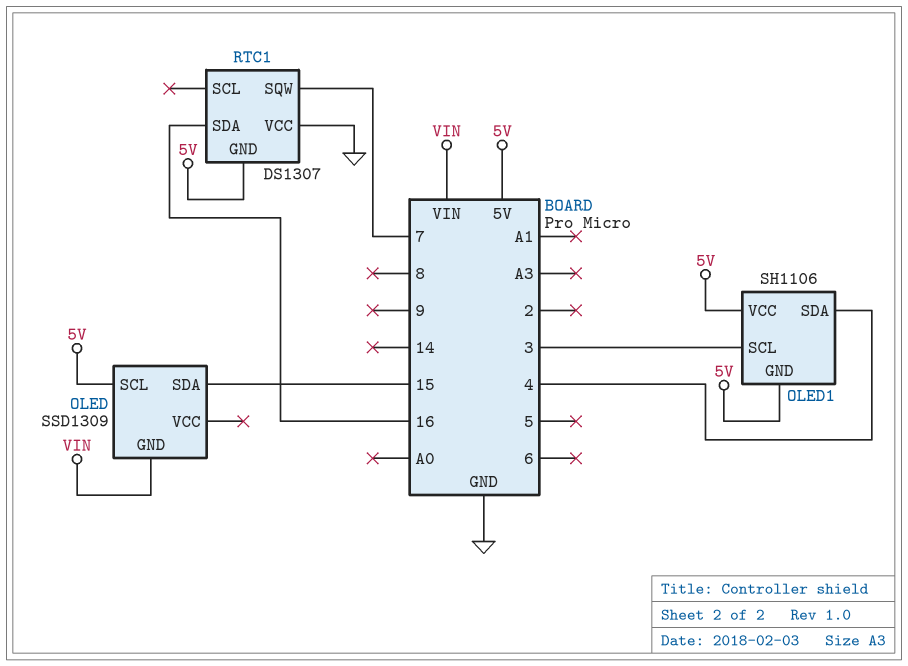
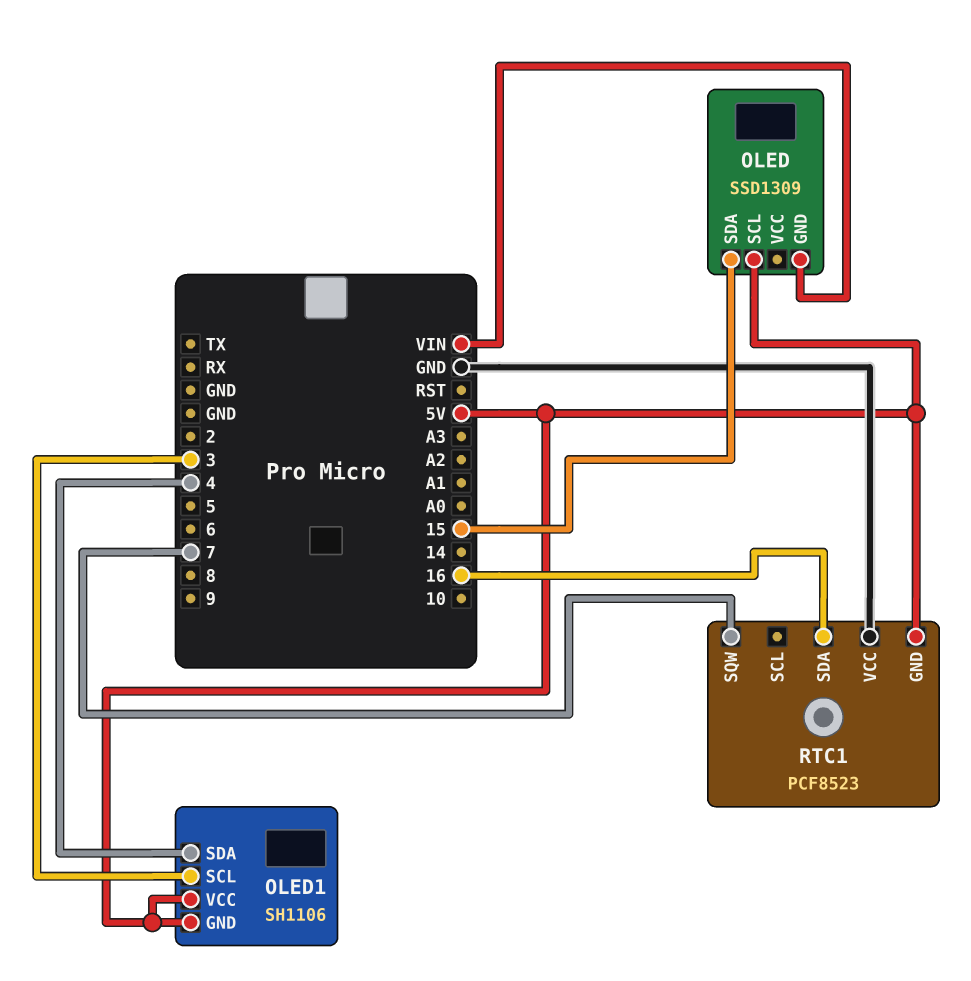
RTC1: DS1307 -> PCF8523

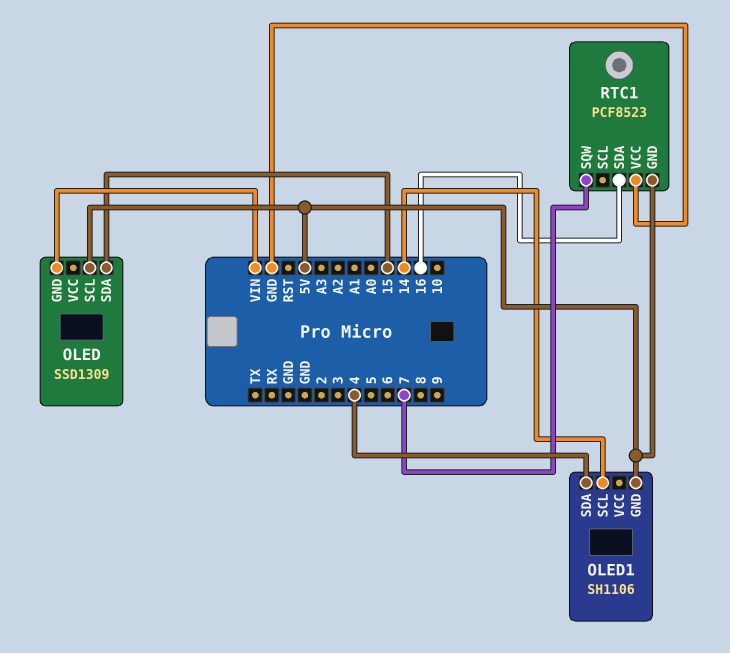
OLED1 pin SCL: 3 -> 14
OLED1 pin VCC: 5V -> none

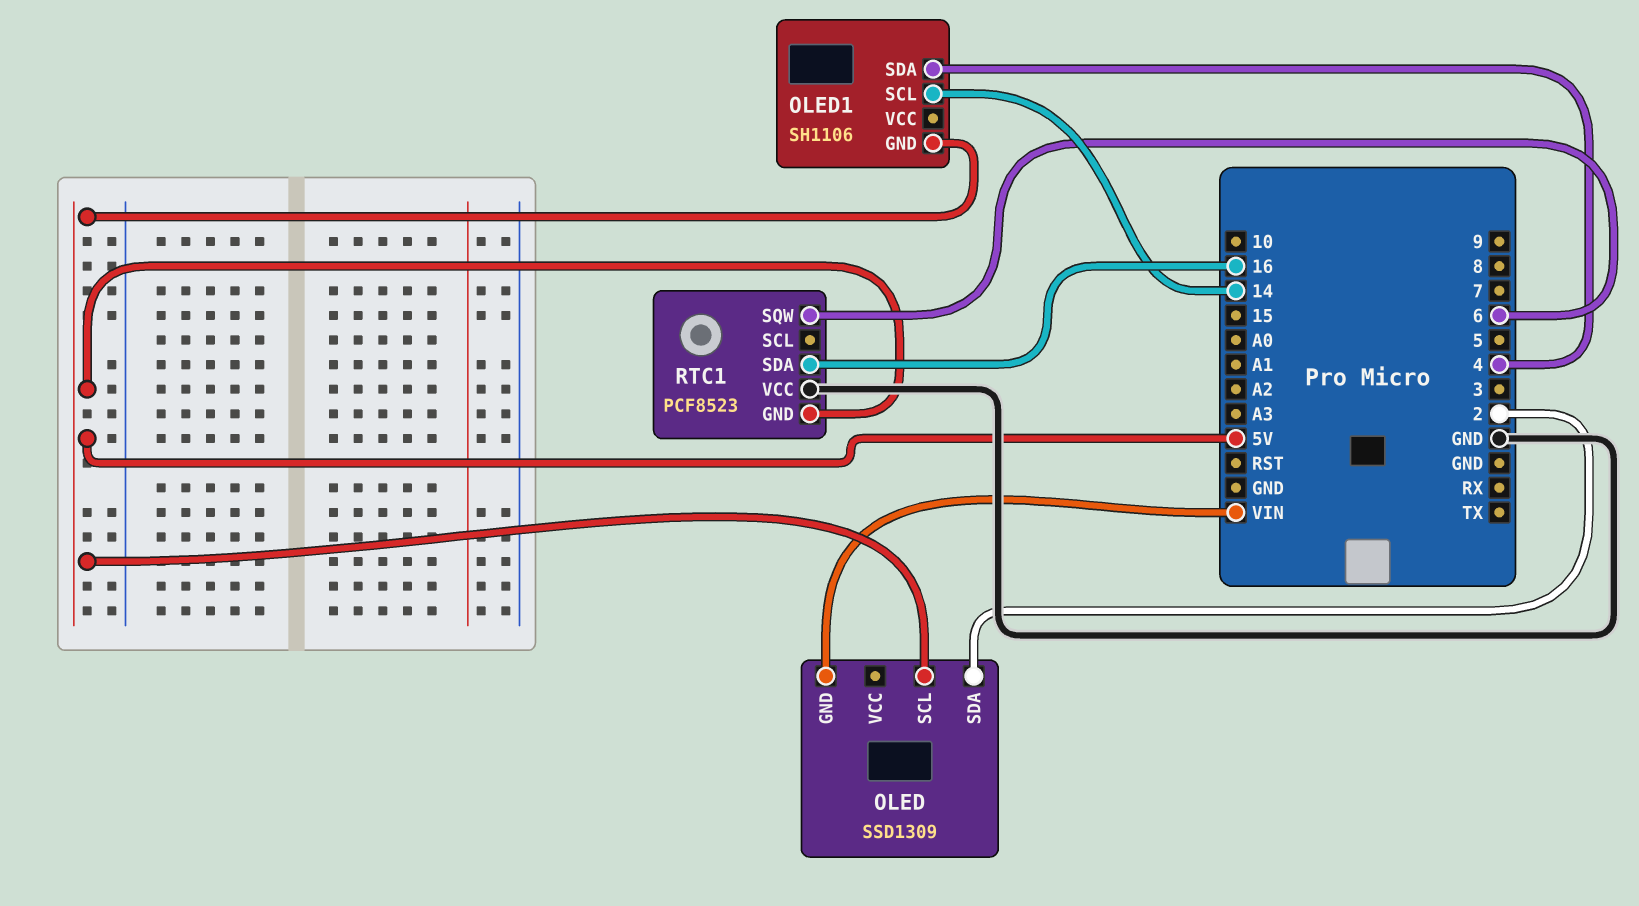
OLED pin SDA: 15 -> 2
RTC1 pin SQW: 7 -> 6

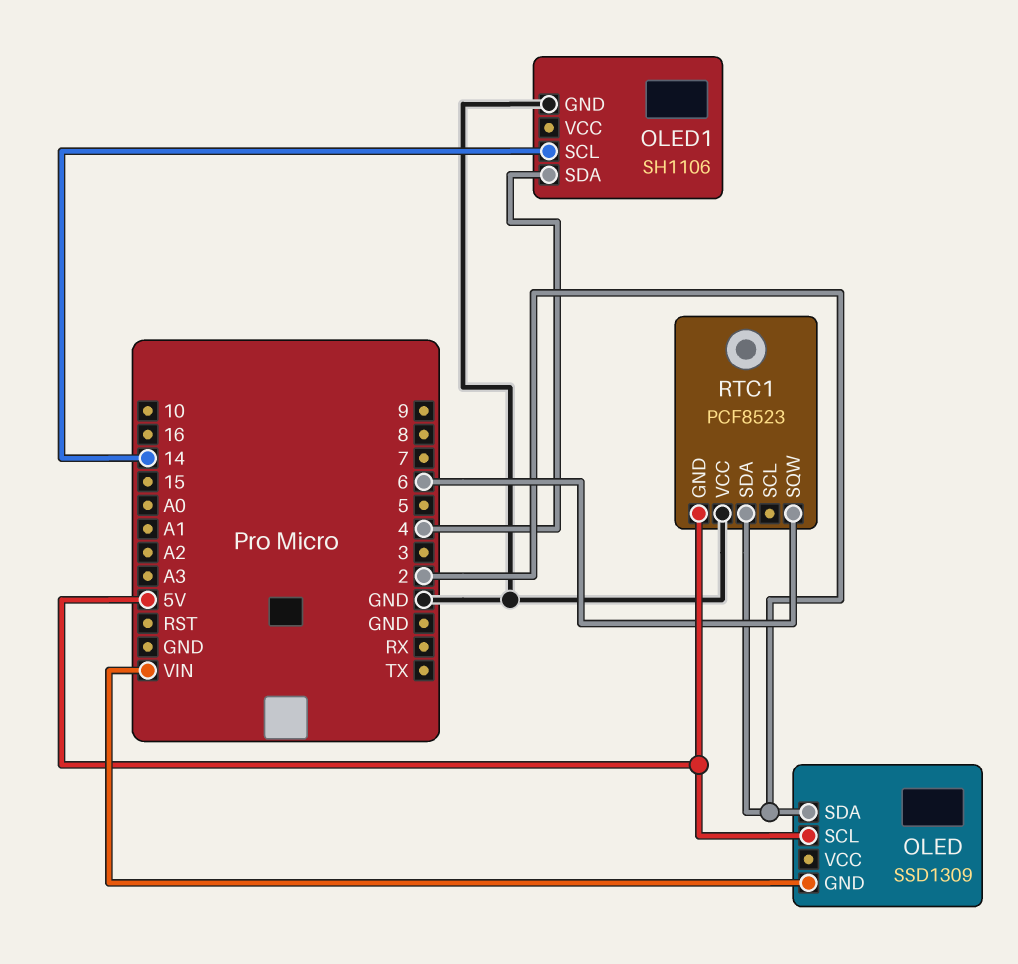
OLED1 pin GND: 5V -> GND
RTC1 pin SDA: 16 -> 2

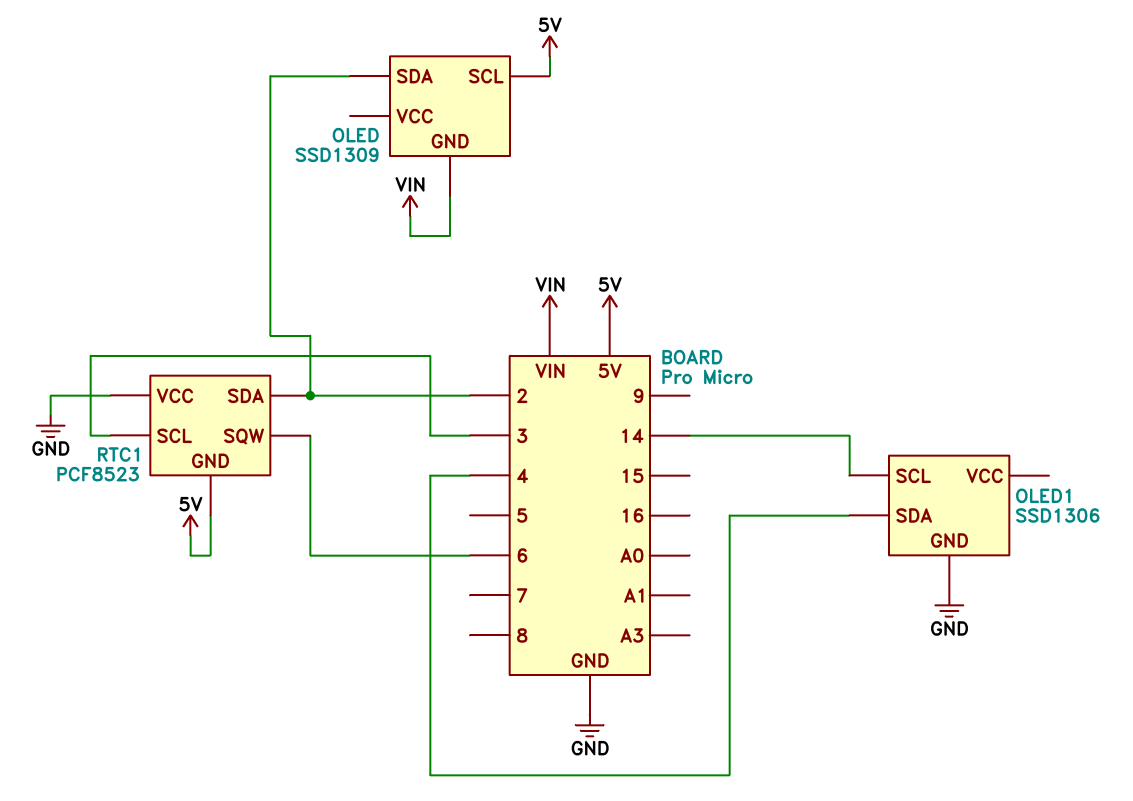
OLED1: SH1106 -> SSD1306
RTC1 pin SCL: none -> 3

